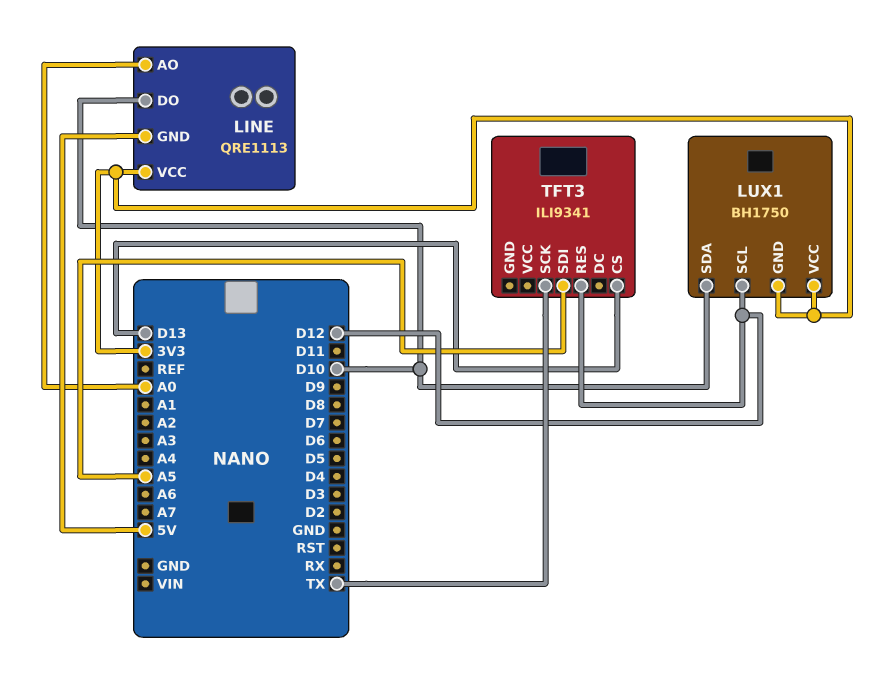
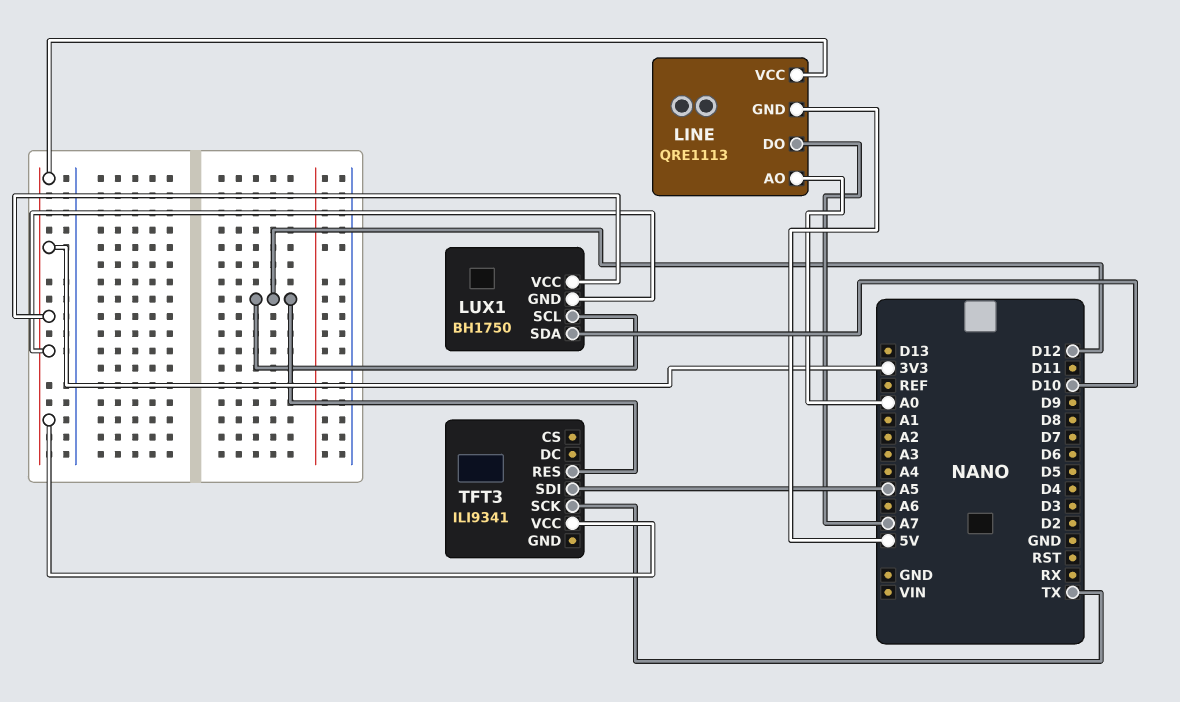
LINE pin DO: D10 -> A7
TFT3 pin CS: D13 -> none
TFT3 pin VCC: none -> 3V3

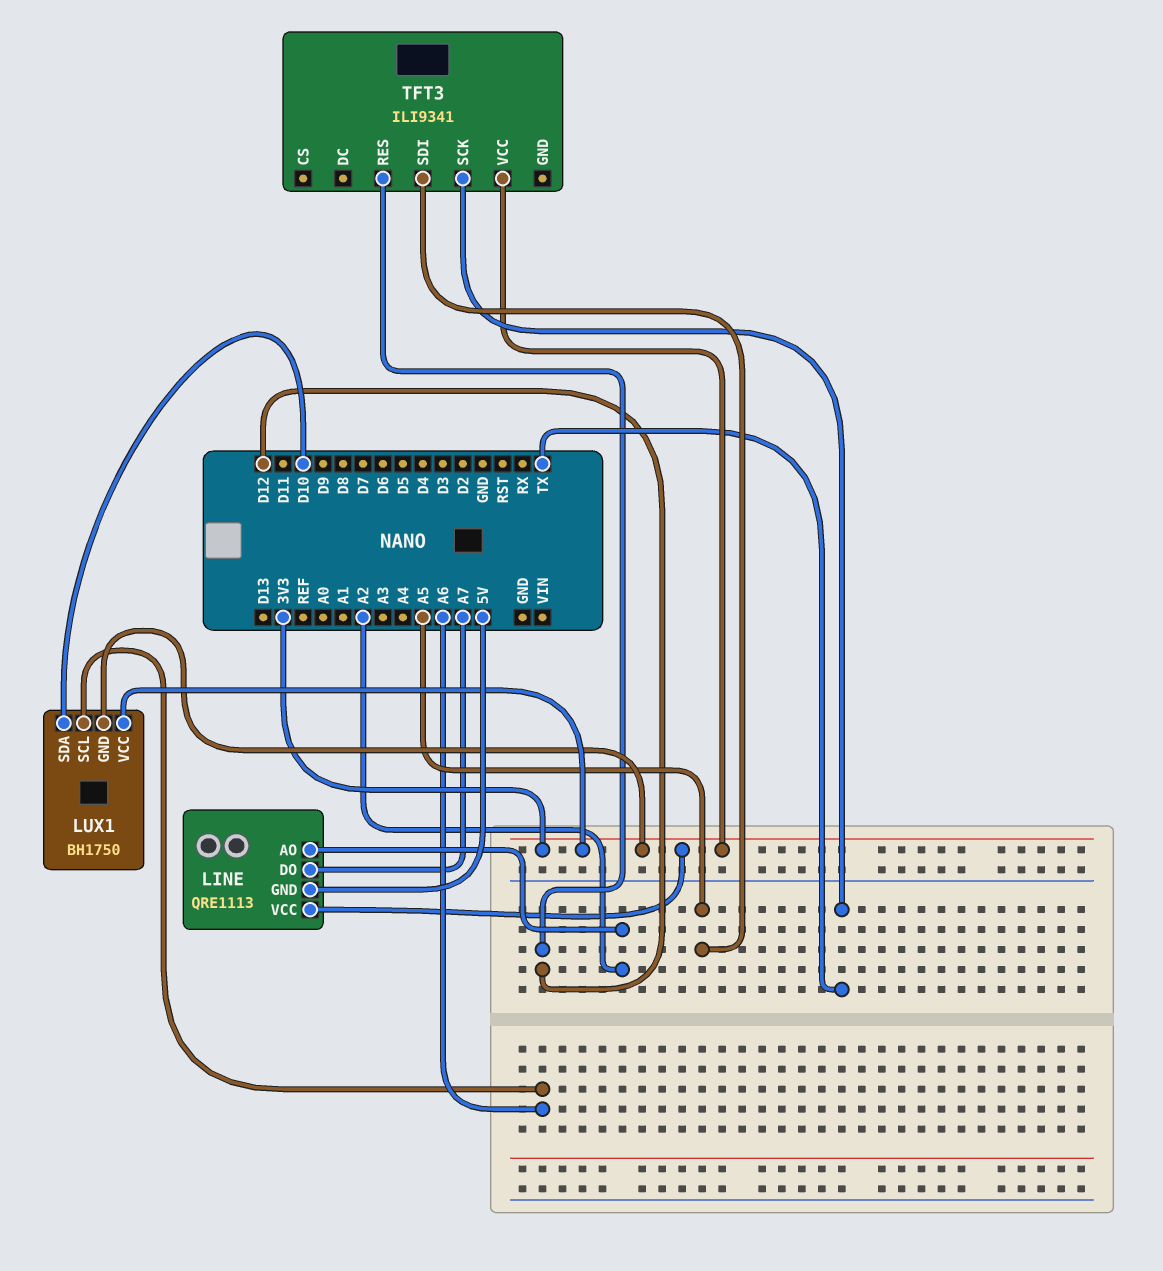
LINE pin AO: A0 -> A2
LUX1 pin SCL: D12 -> A6

